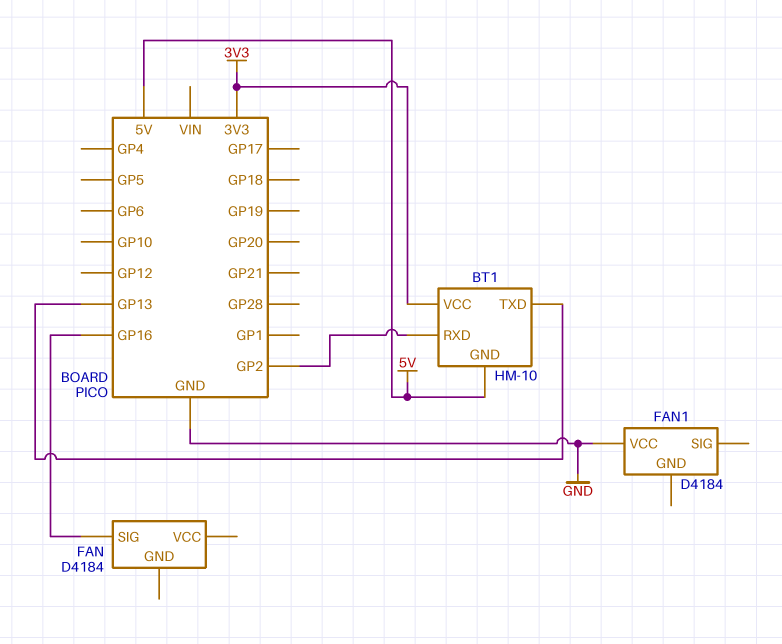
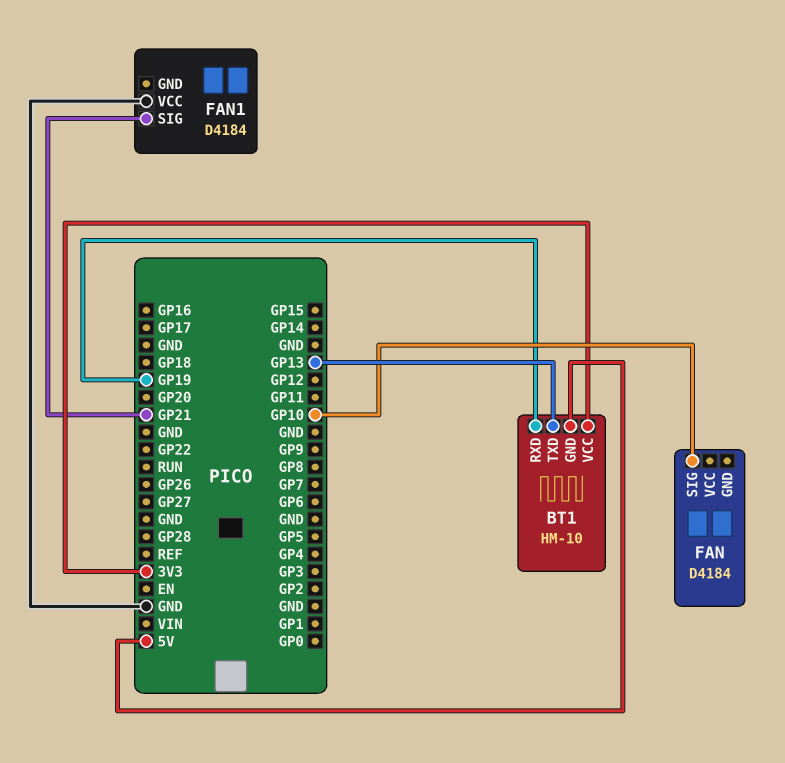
BT1 pin RXD: GP2 -> GP19
FAN pin SIG: GP16 -> GP10
FAN1 pin SIG: none -> GP21

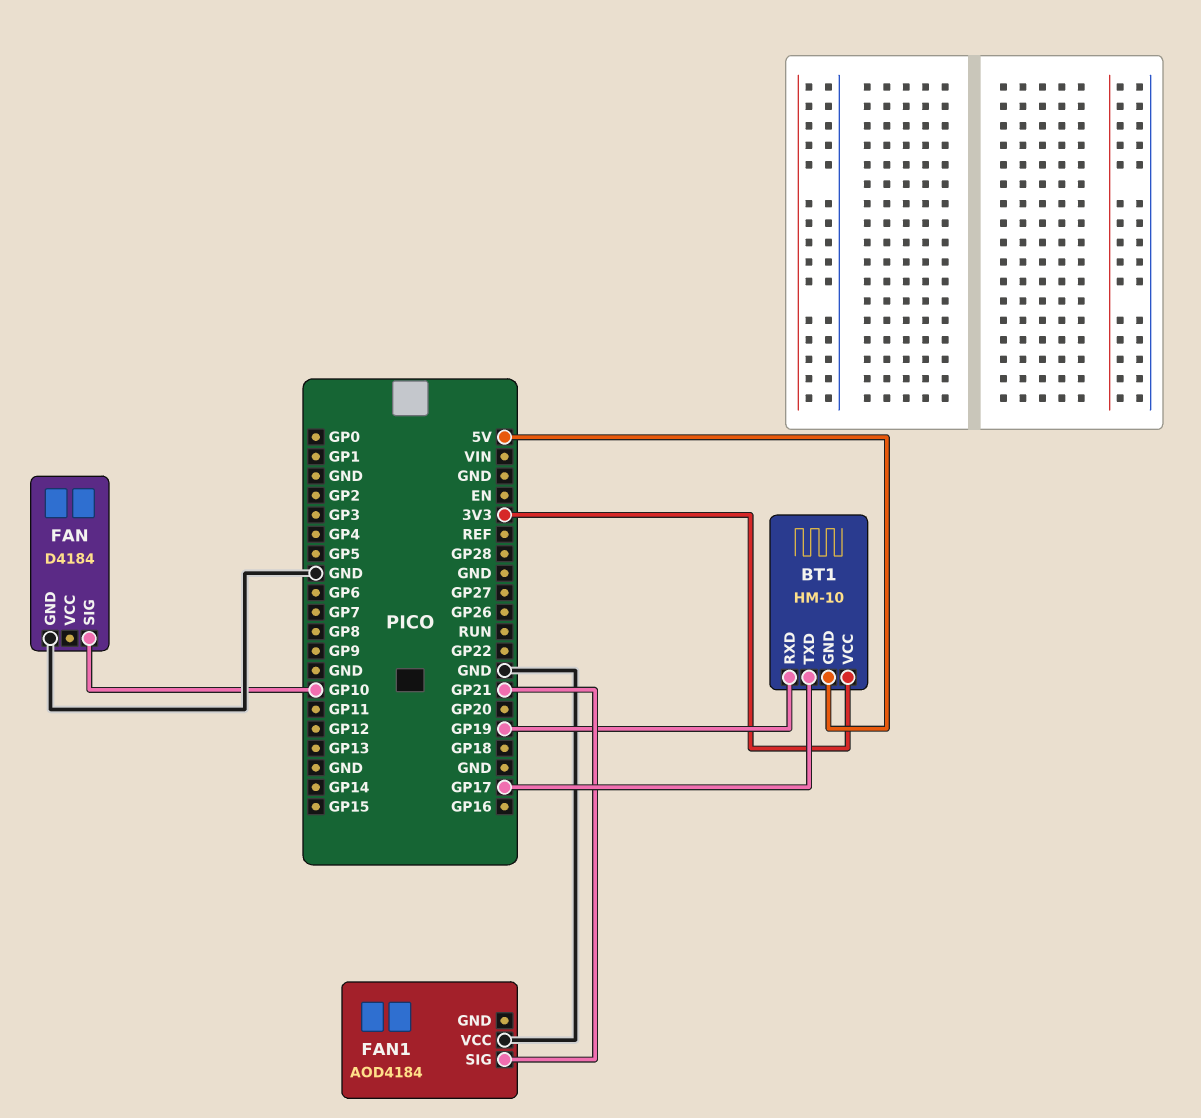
BT1 pin TXD: GP13 -> GP17
FAN pin GND: none -> GND
FAN1: D4184 -> AOD4184

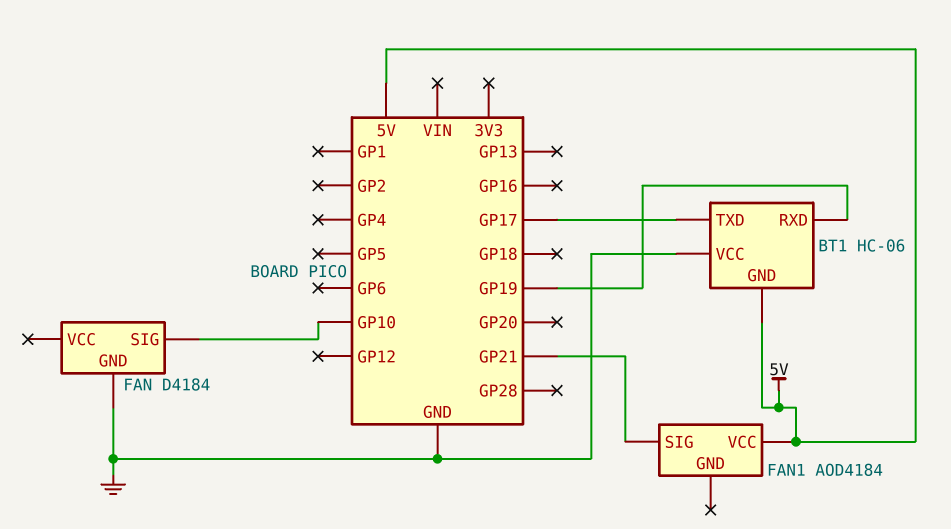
BT1: HM-10 -> HC-06
BT1 pin VCC: 3V3 -> GND
FAN1 pin VCC: GND -> 5V

